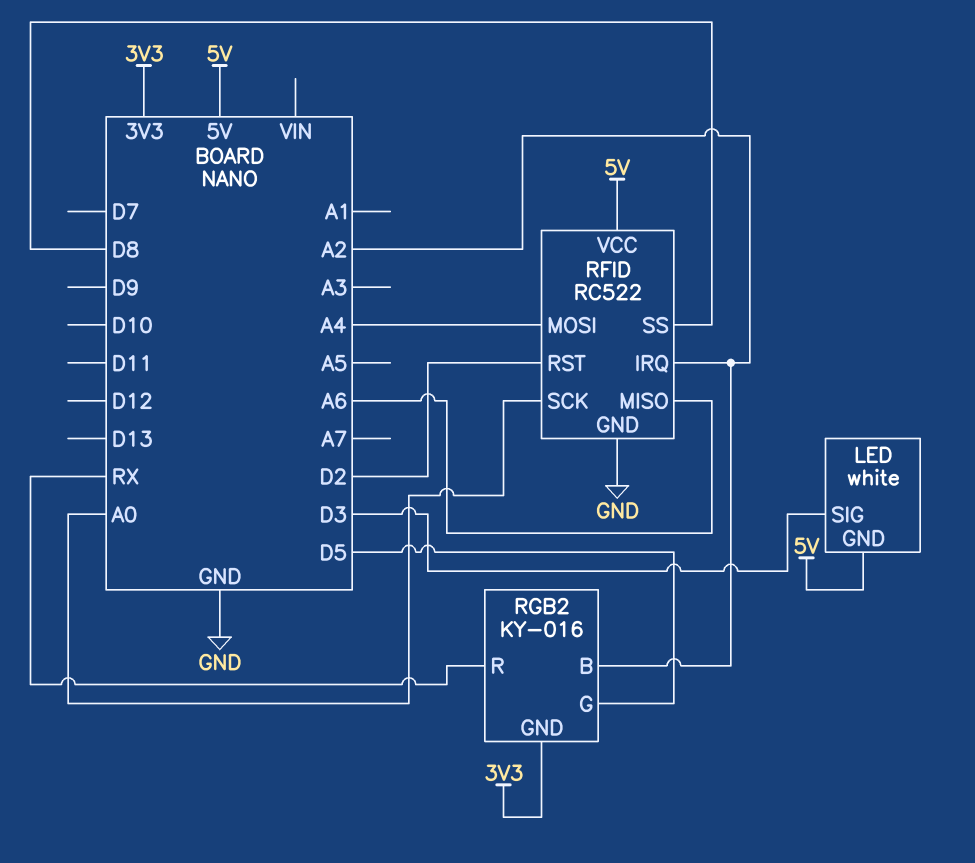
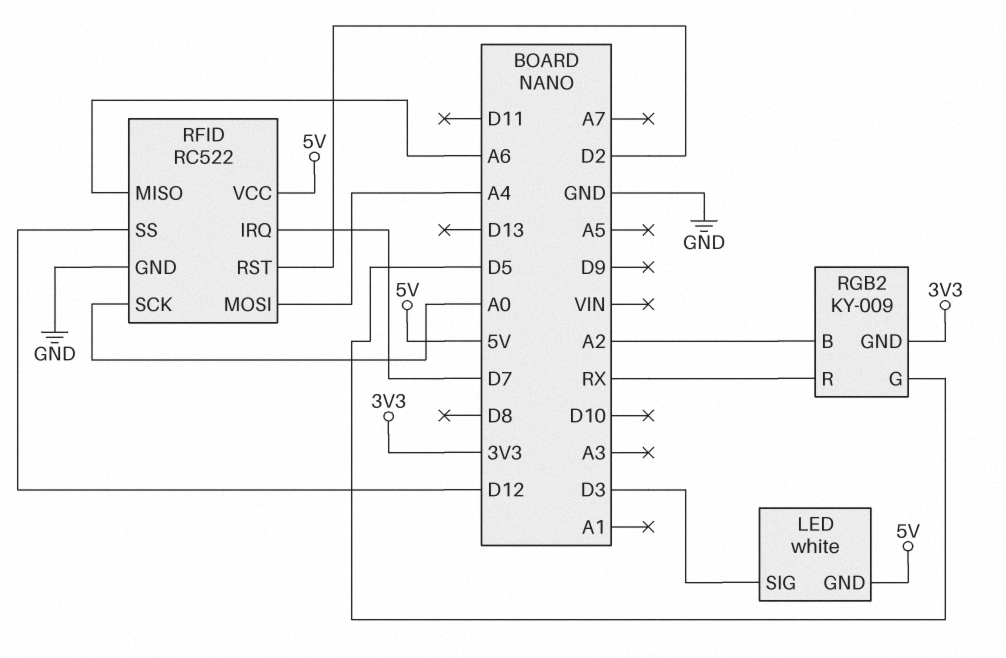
RFID pin IRQ: A2 -> D7
RFID pin SS: D8 -> D12
RGB2: KY-016 -> KY-009

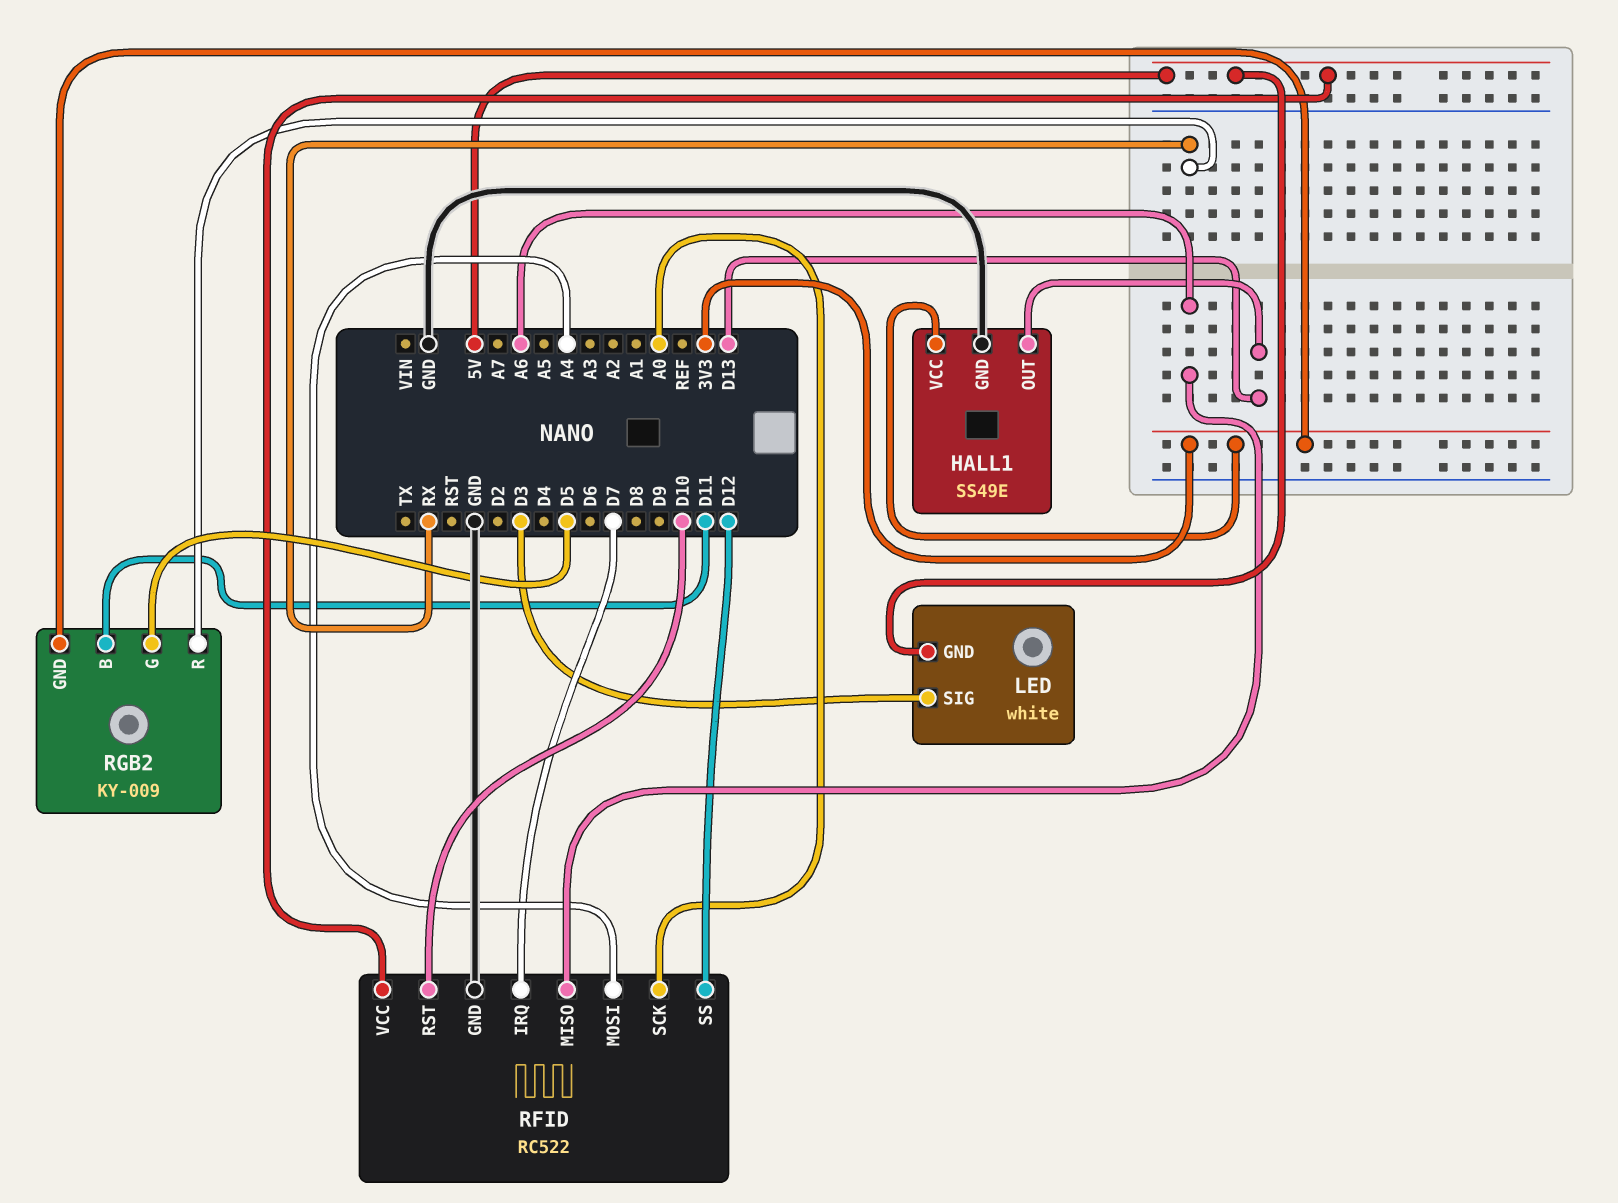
HALL1: none -> SS49E
HALL1 pin GND: none -> GND
HALL1 pin OUT: none -> D13
HALL1 pin VCC: none -> 3V3
RFID pin RST: D2 -> D10
RGB2 pin B: A2 -> D11

